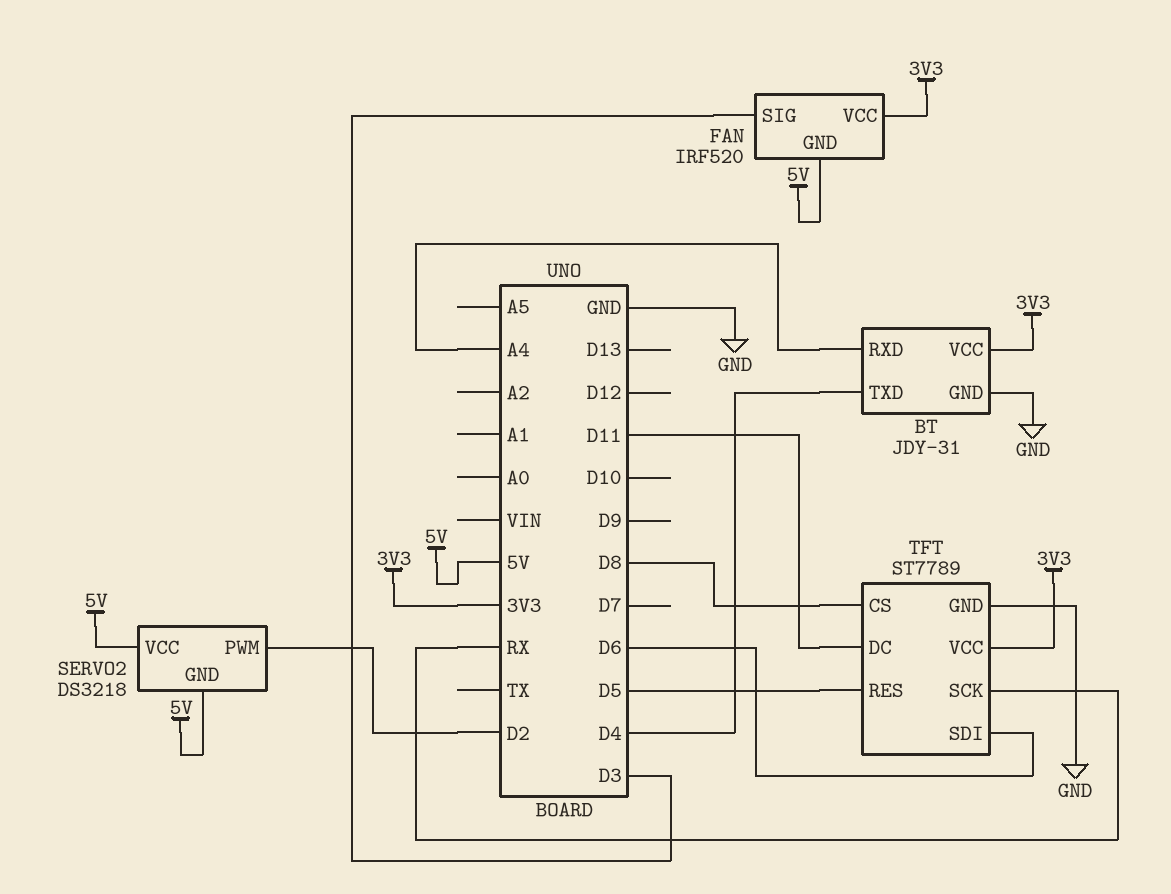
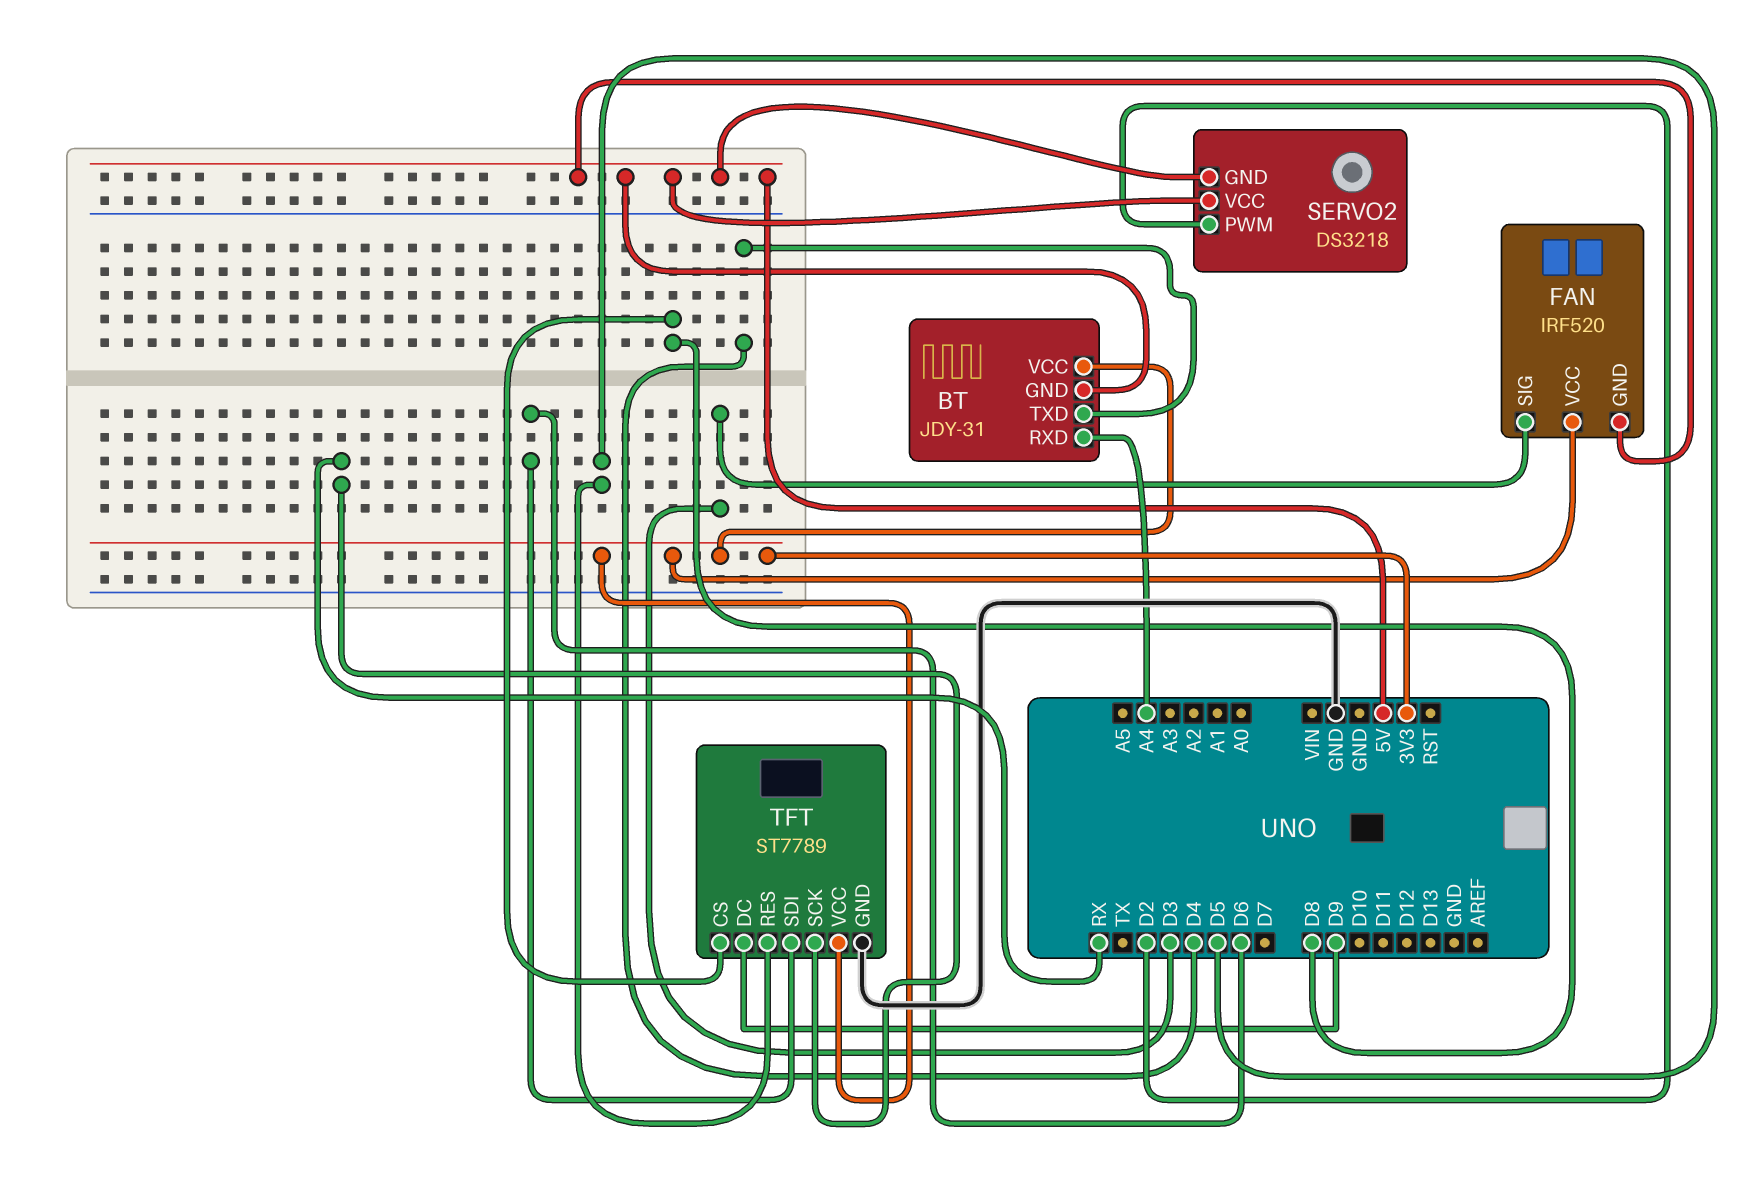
BT pin GND: GND -> 5V
TFT pin DC: D11 -> D9

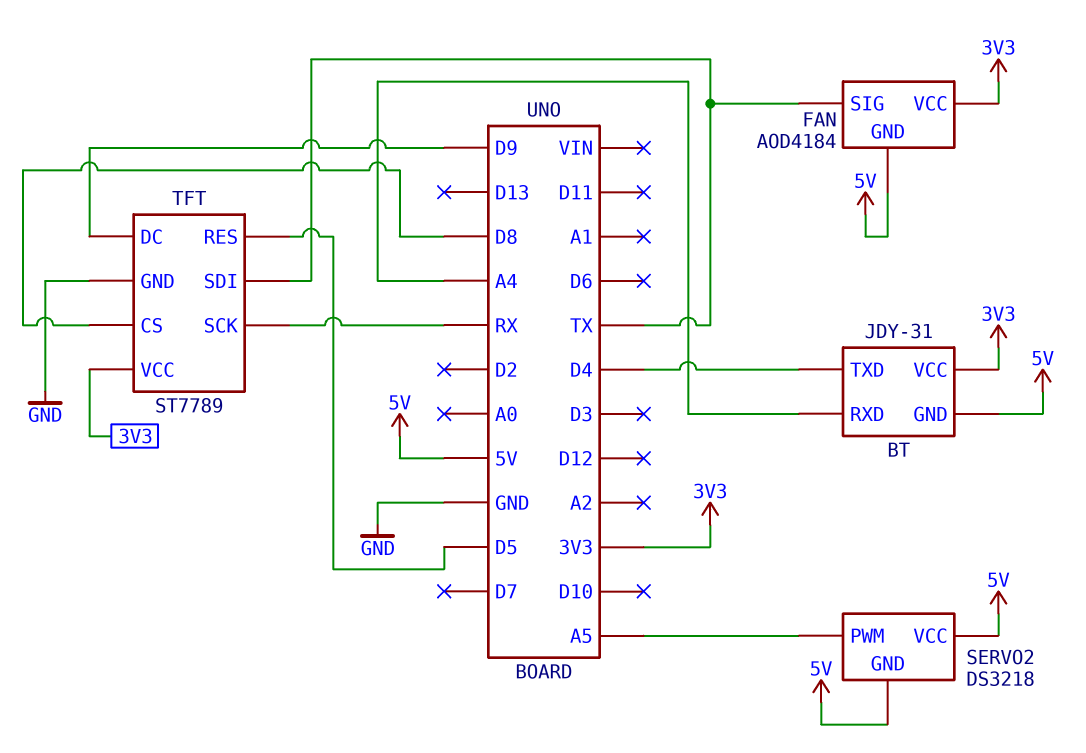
FAN: IRF520 -> AOD4184
FAN pin SIG: D3 -> TX
SERVO2 pin PWM: D2 -> A5
TFT pin SDI: D6 -> TX

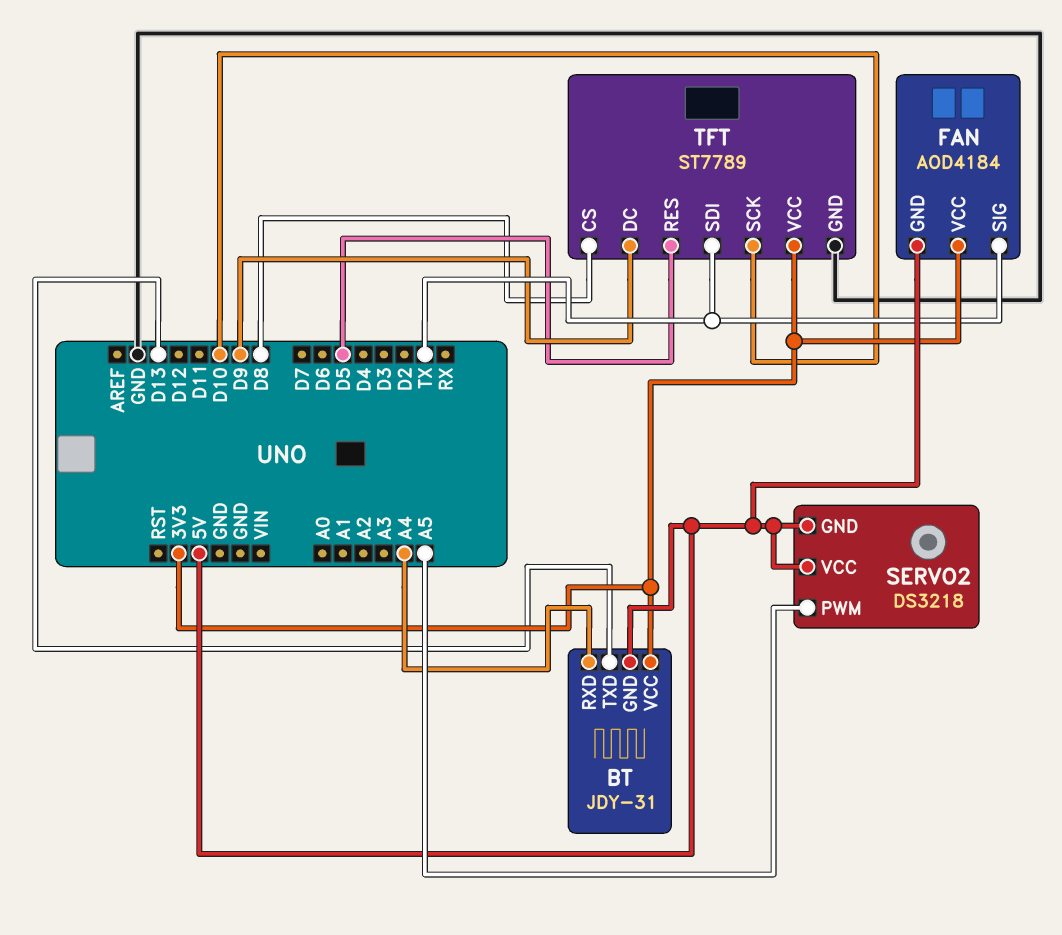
BT pin TXD: D4 -> D13
TFT pin SCK: RX -> D10

